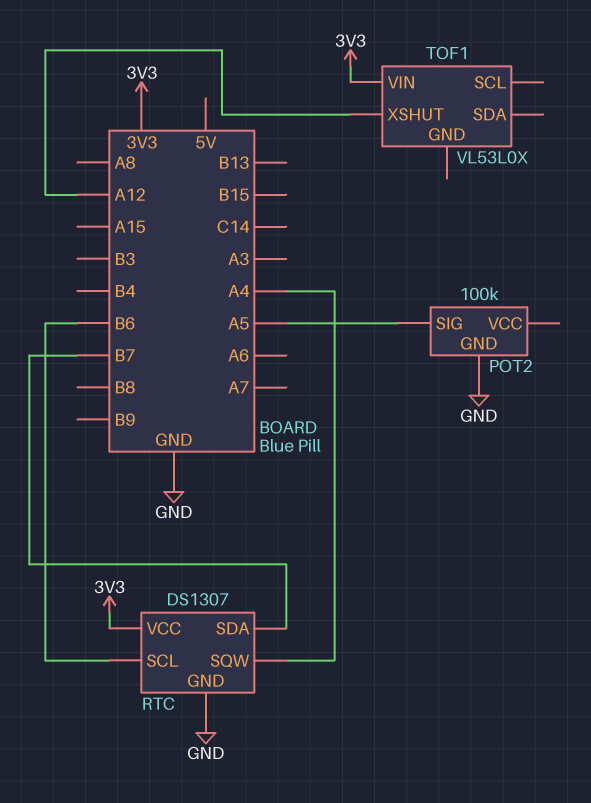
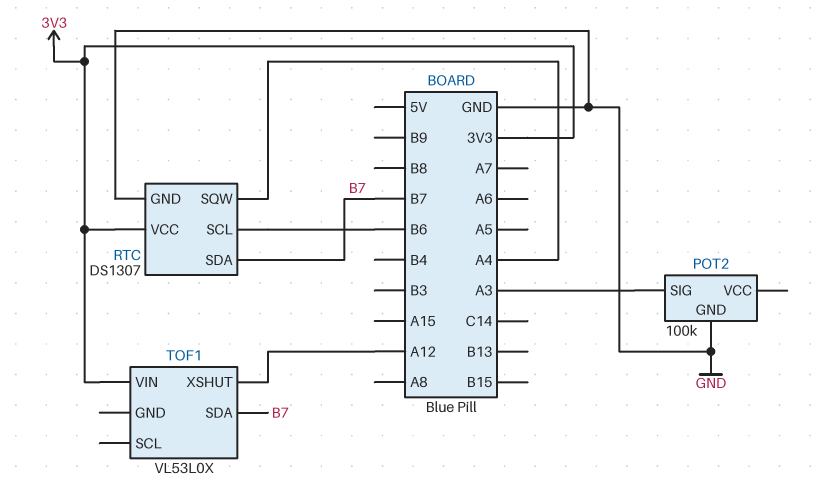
POT2 pin SIG: A5 -> A3
TOF1 pin SDA: none -> B7

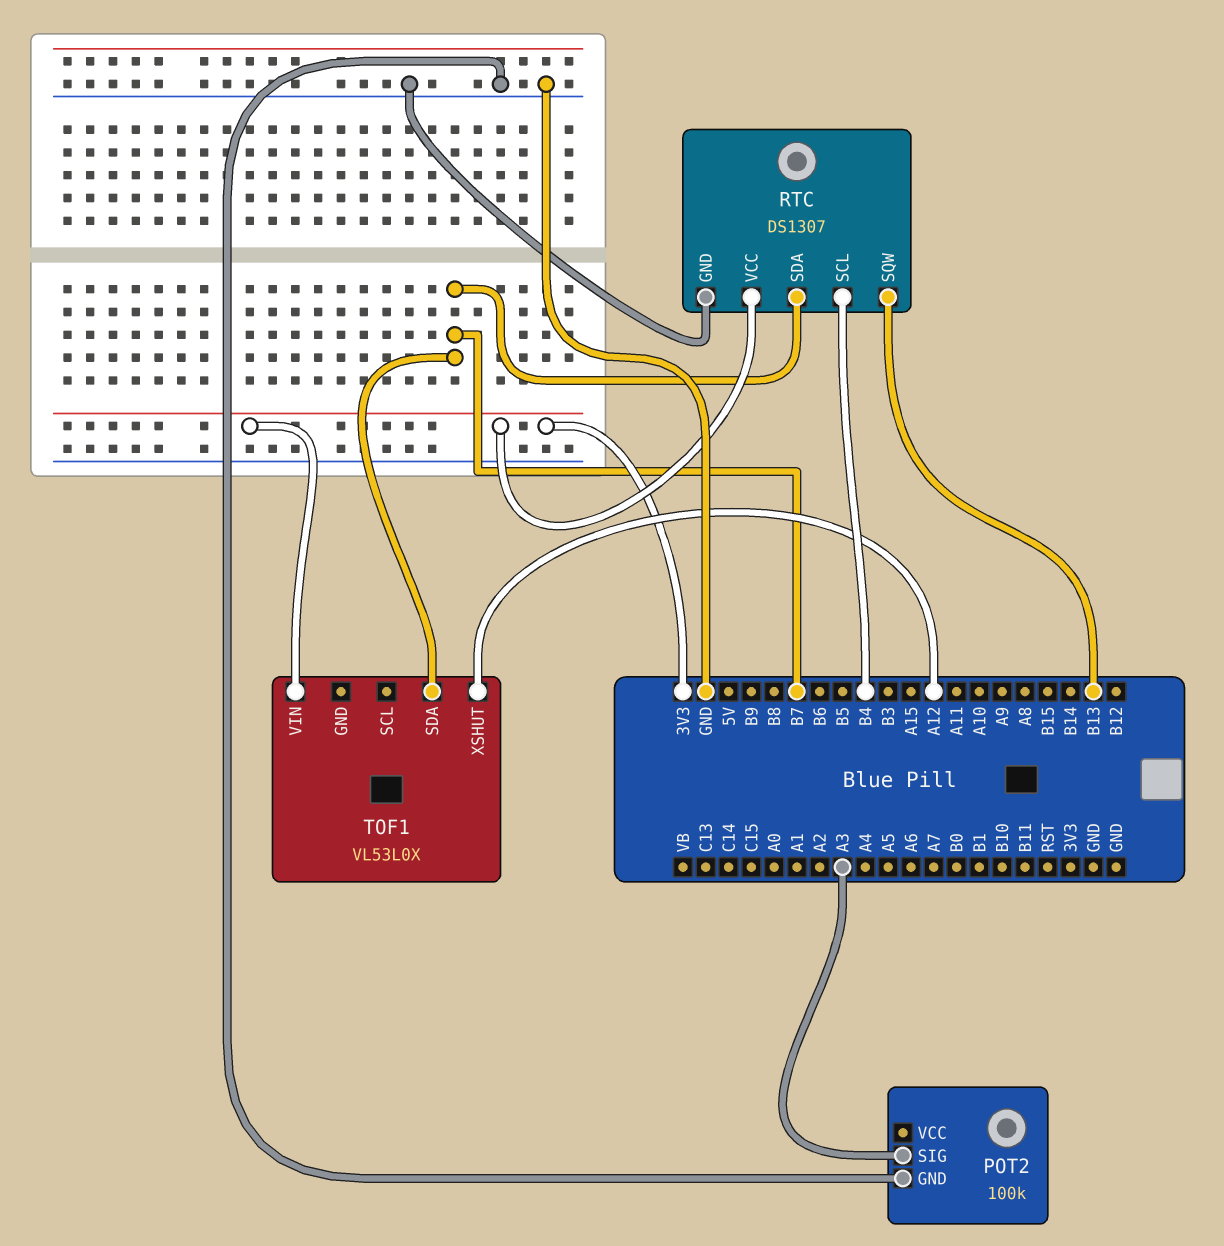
RTC pin SCL: B6 -> B4
RTC pin SQW: A4 -> B13

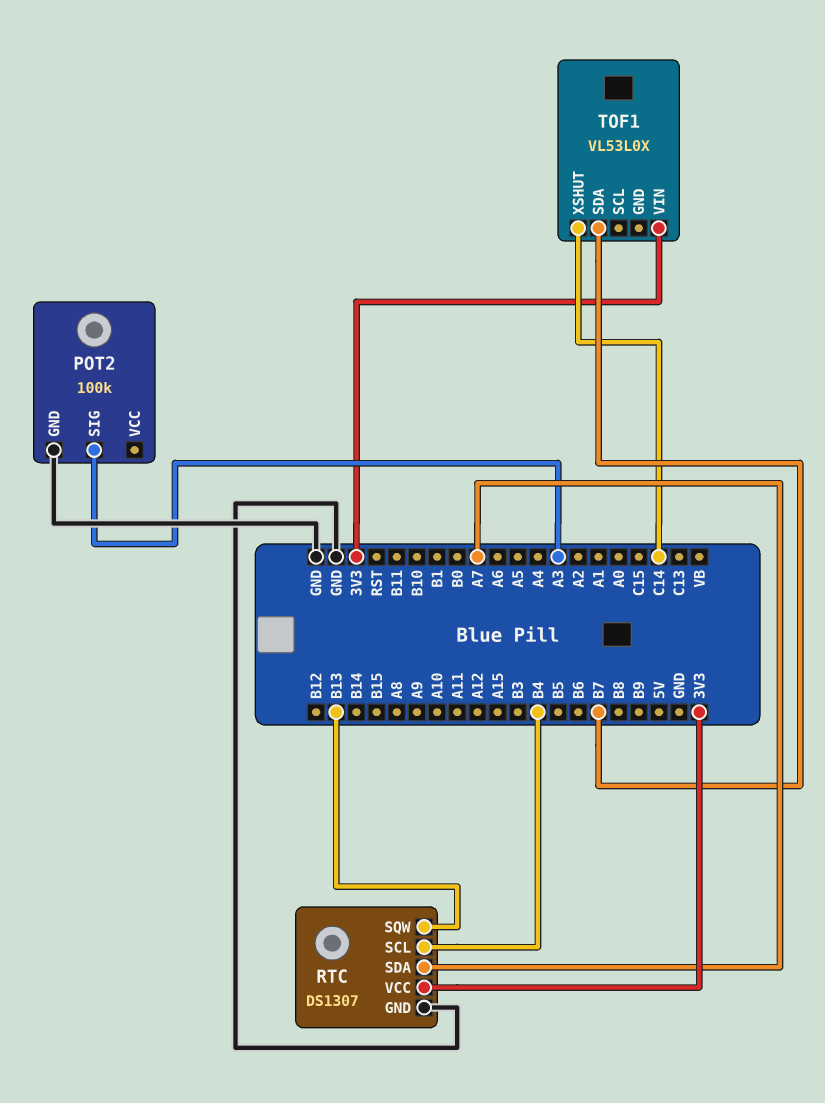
RTC pin SDA: B7 -> A7
TOF1 pin XSHUT: A12 -> C14

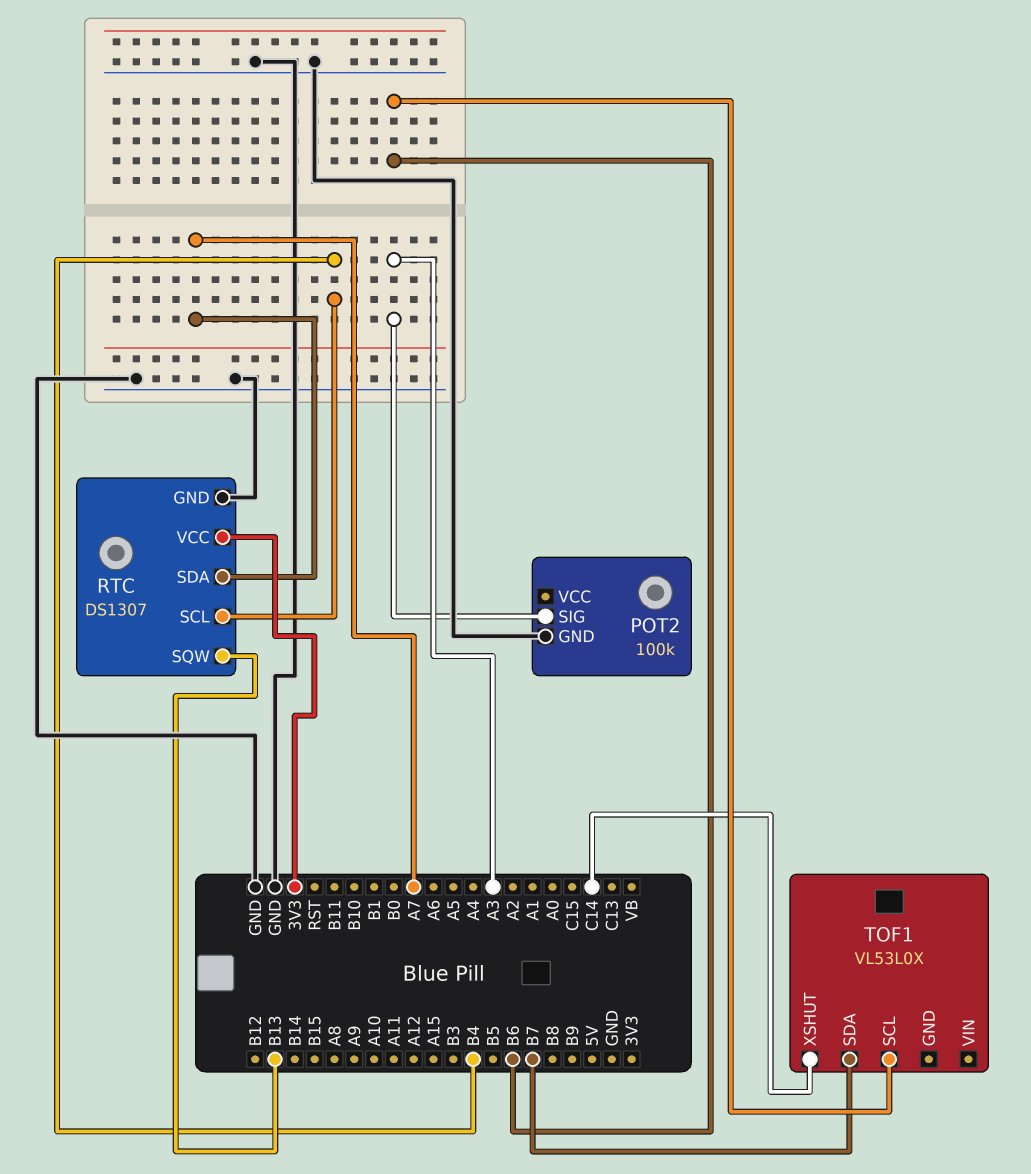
TOF1 pin SCL: none -> B6
TOF1 pin VIN: 3V3 -> none

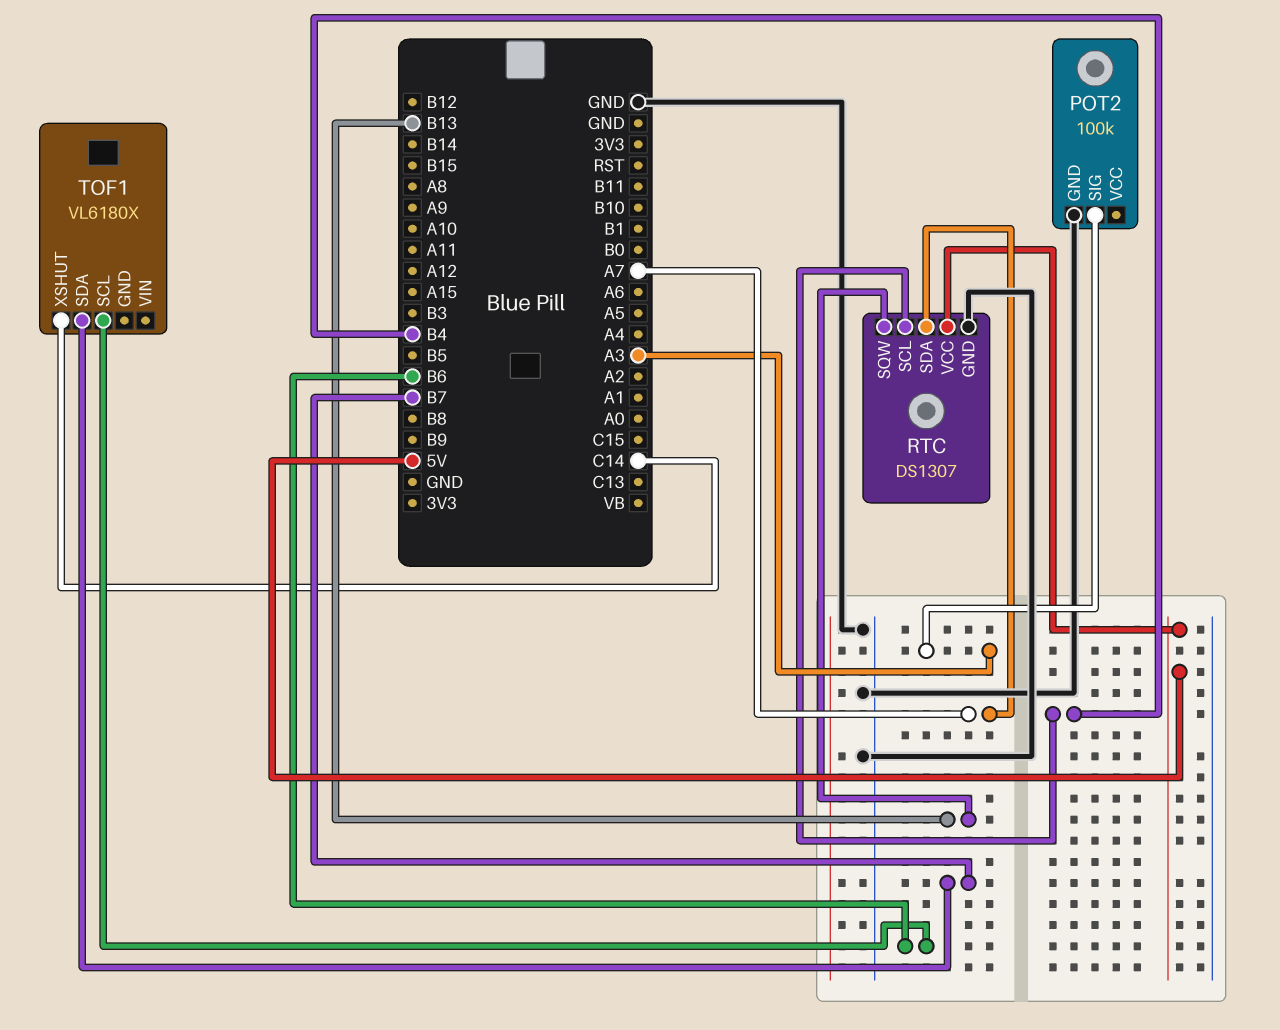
RTC pin VCC: 3V3 -> 5V
TOF1: VL53L0X -> VL6180X

